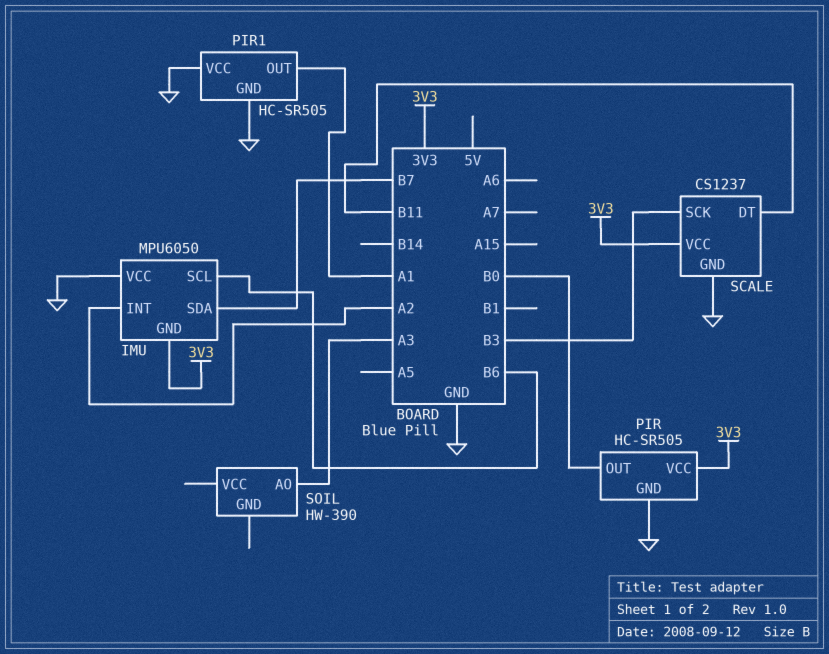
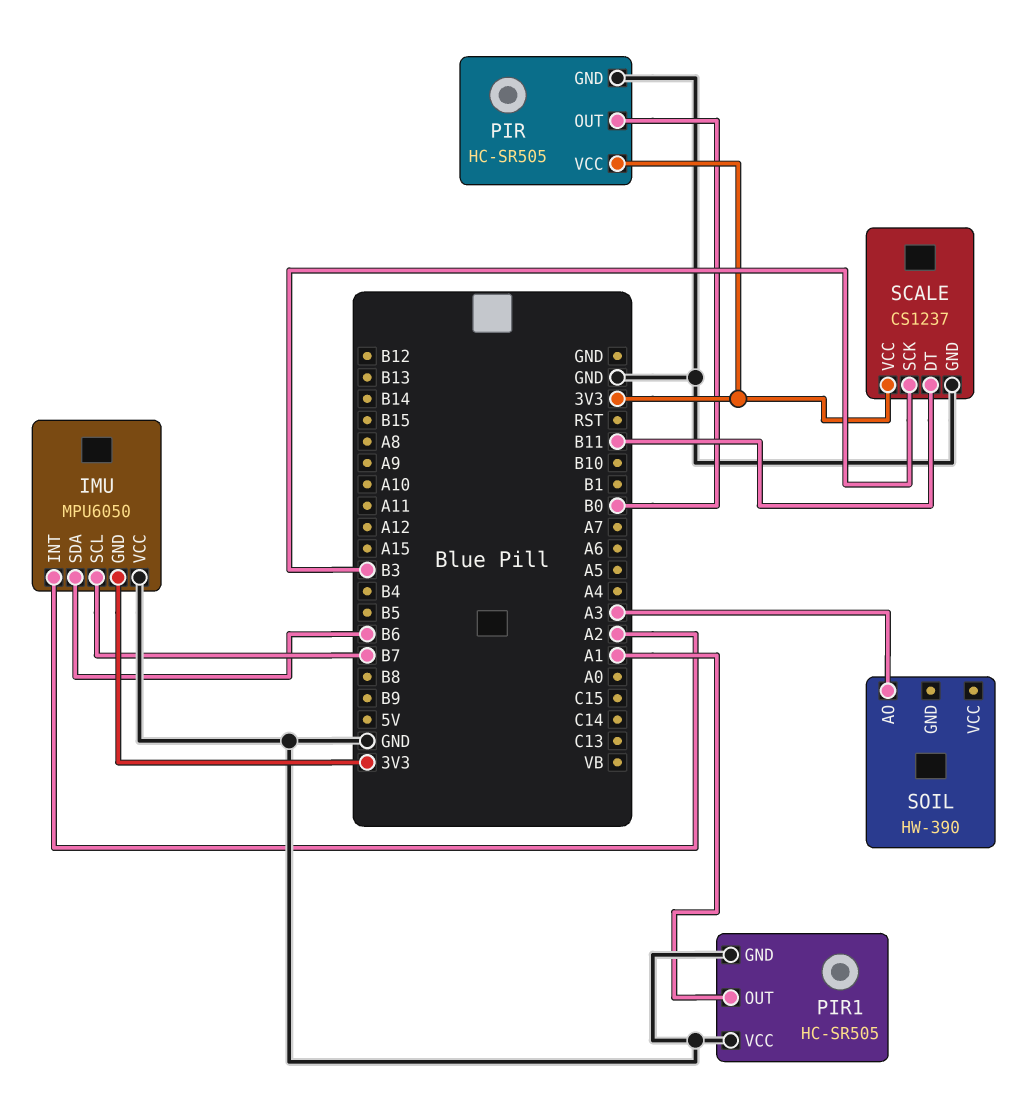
IMU pin SCL: B6 -> B7
IMU pin SDA: B7 -> B6

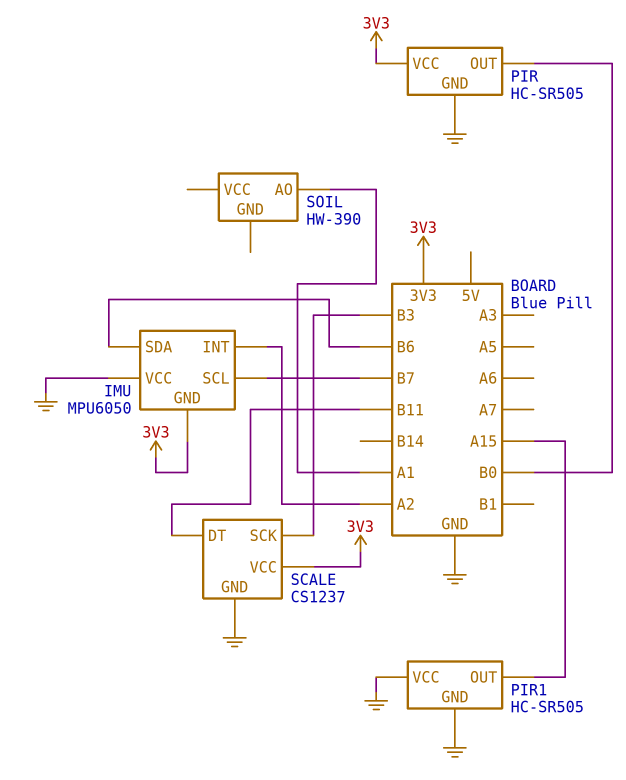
PIR1 pin OUT: A1 -> A15
SOIL pin AO: A3 -> A1

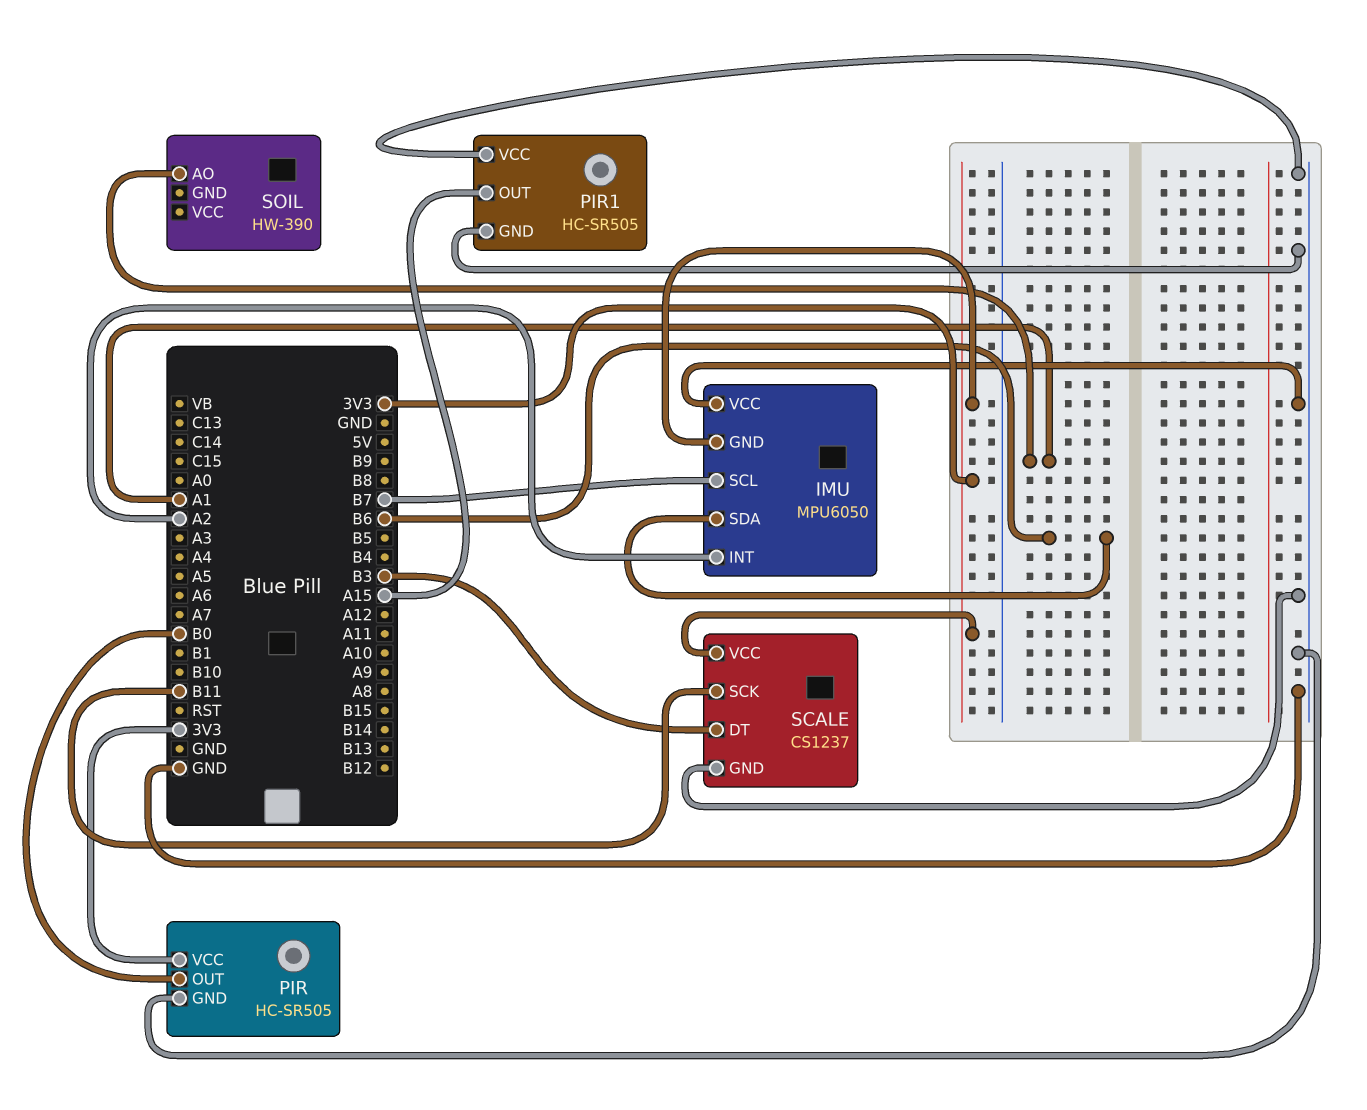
SCALE pin DT: B11 -> B3
SCALE pin SCK: B3 -> B11

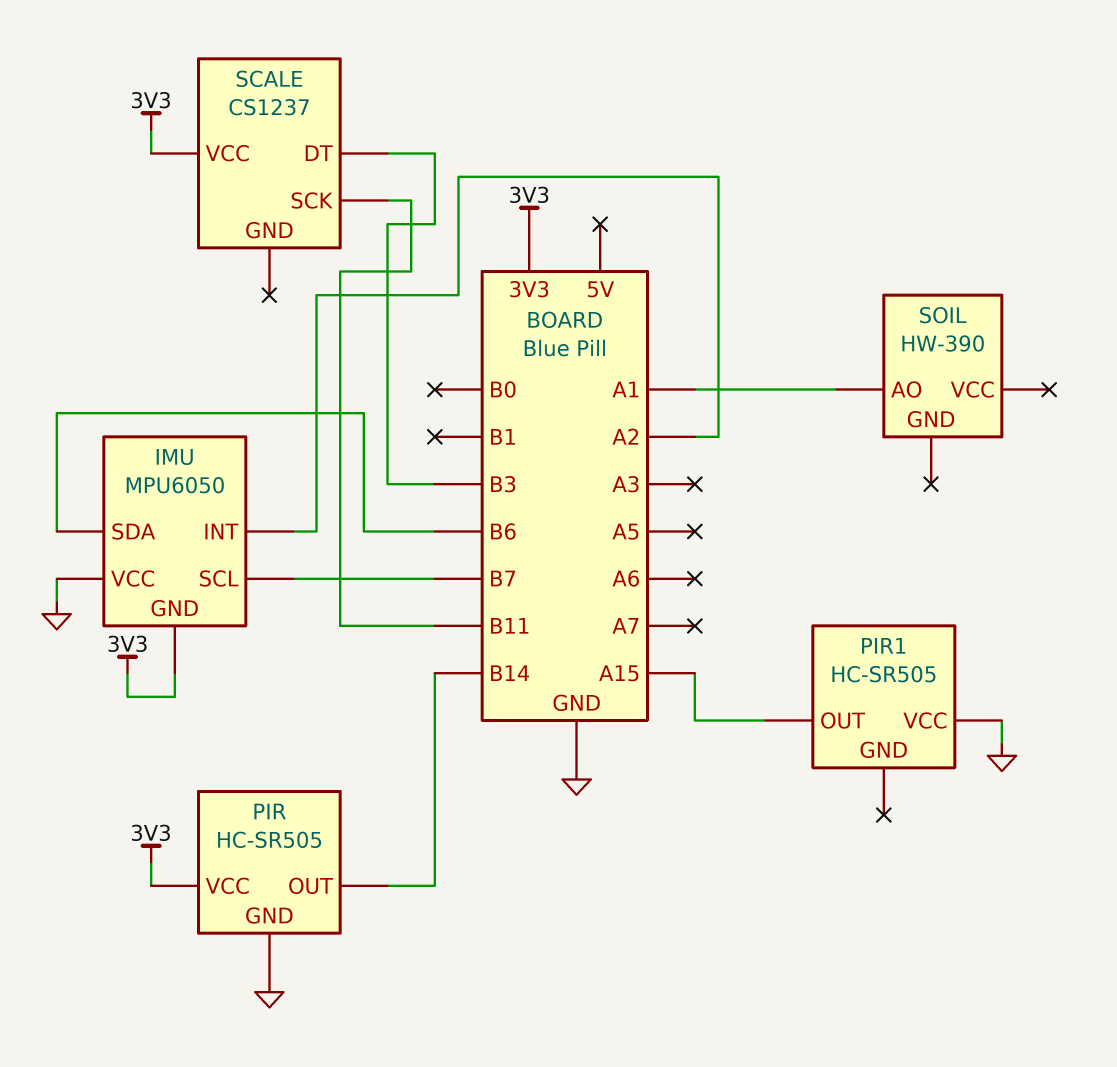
PIR pin OUT: B0 -> B14
PIR1 pin GND: GND -> none
SCALE pin GND: GND -> none

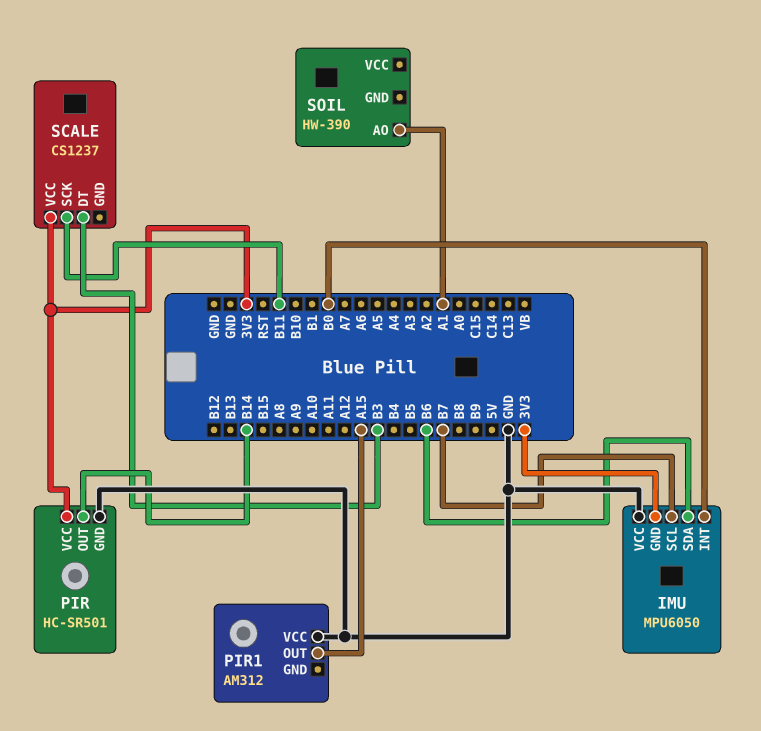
IMU pin INT: A2 -> B0
PIR: HC-SR505 -> HC-SR501
PIR1: HC-SR505 -> AM312

